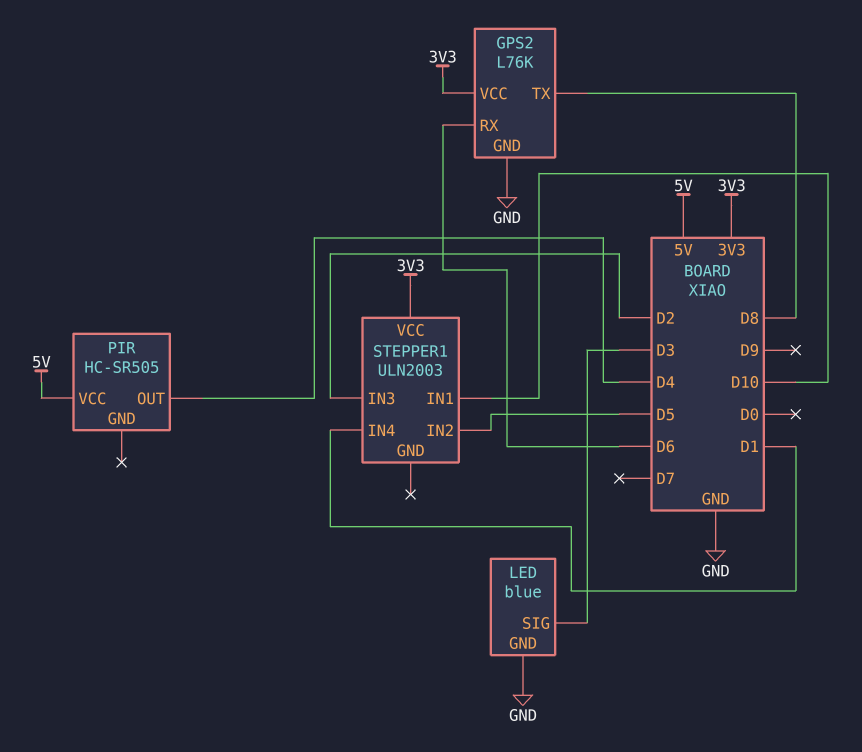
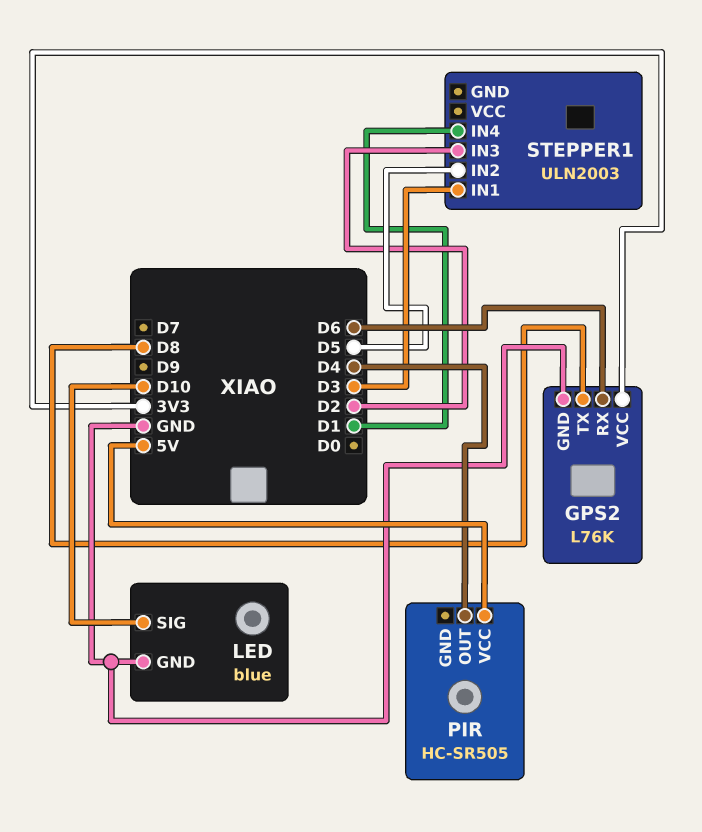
LED pin SIG: D3 -> D10
STEPPER1 pin IN1: D10 -> D3
STEPPER1 pin VCC: 3V3 -> none

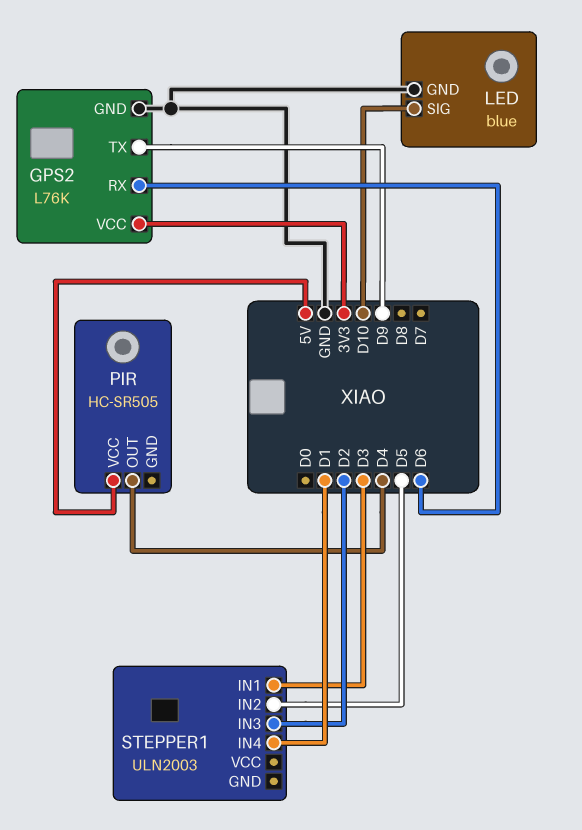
GPS2 pin TX: D8 -> D9

